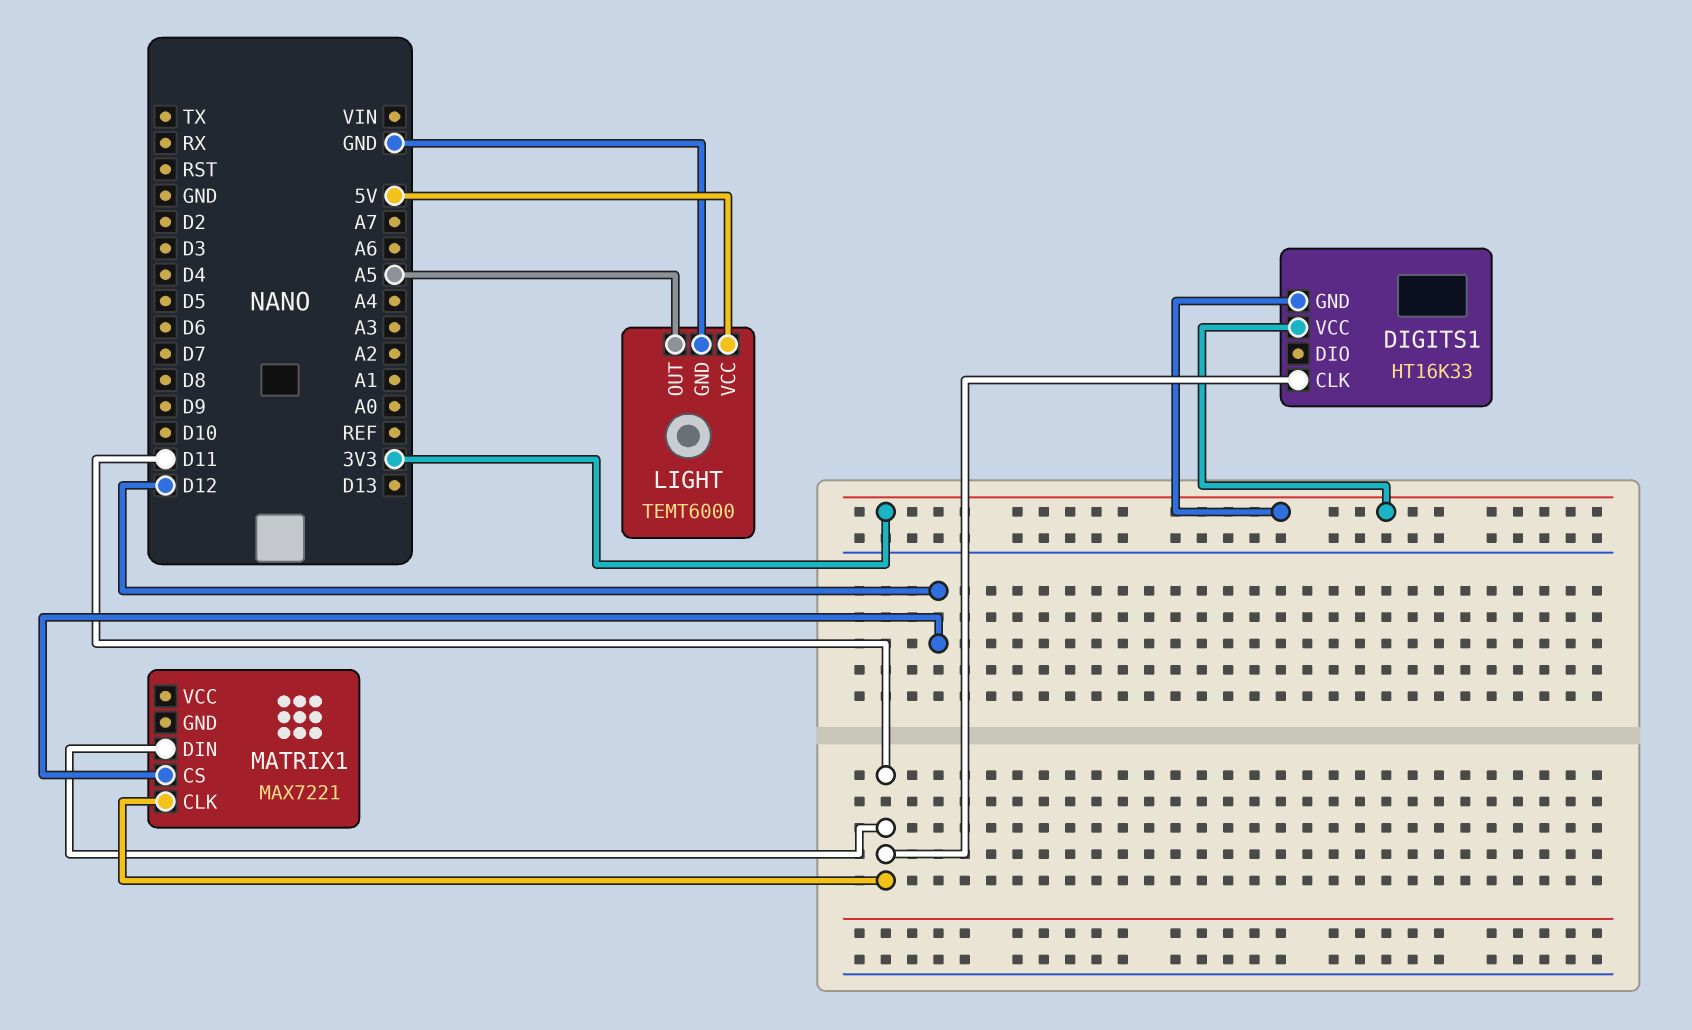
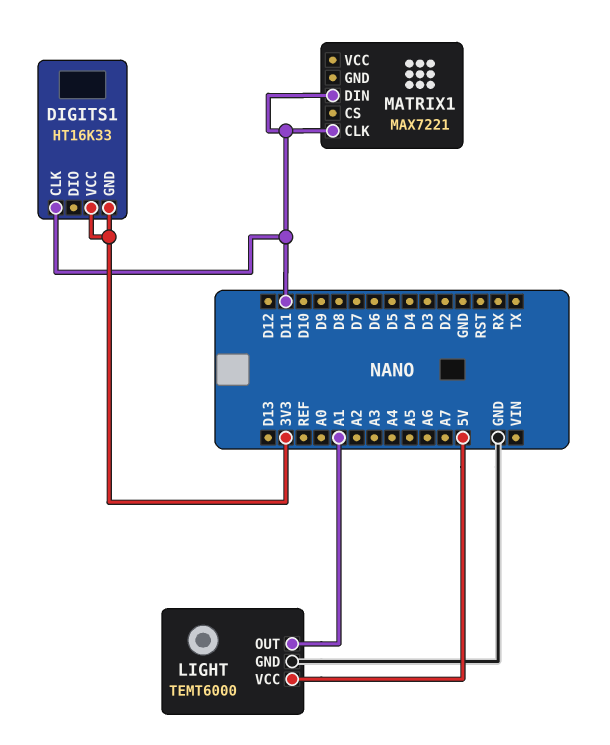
LIGHT pin OUT: A5 -> A1
MATRIX1 pin CS: D12 -> none

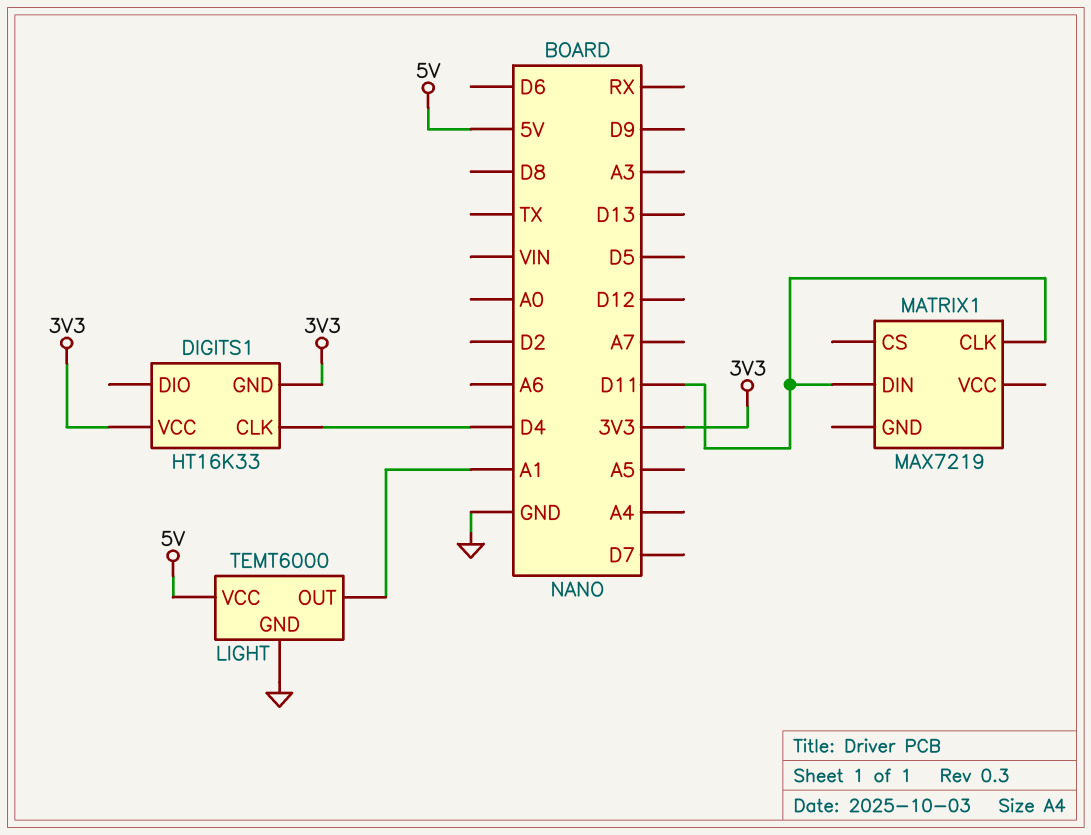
DIGITS1 pin CLK: D11 -> D4
MATRIX1: MAX7221 -> MAX7219

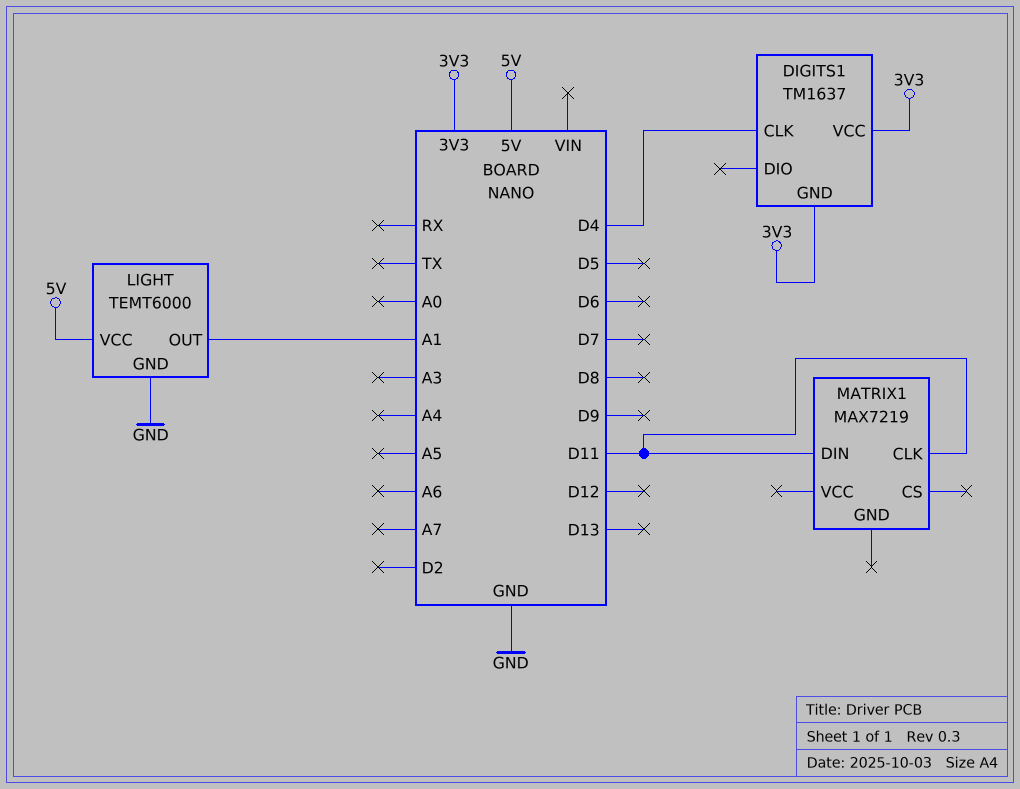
DIGITS1: HT16K33 -> TM1637

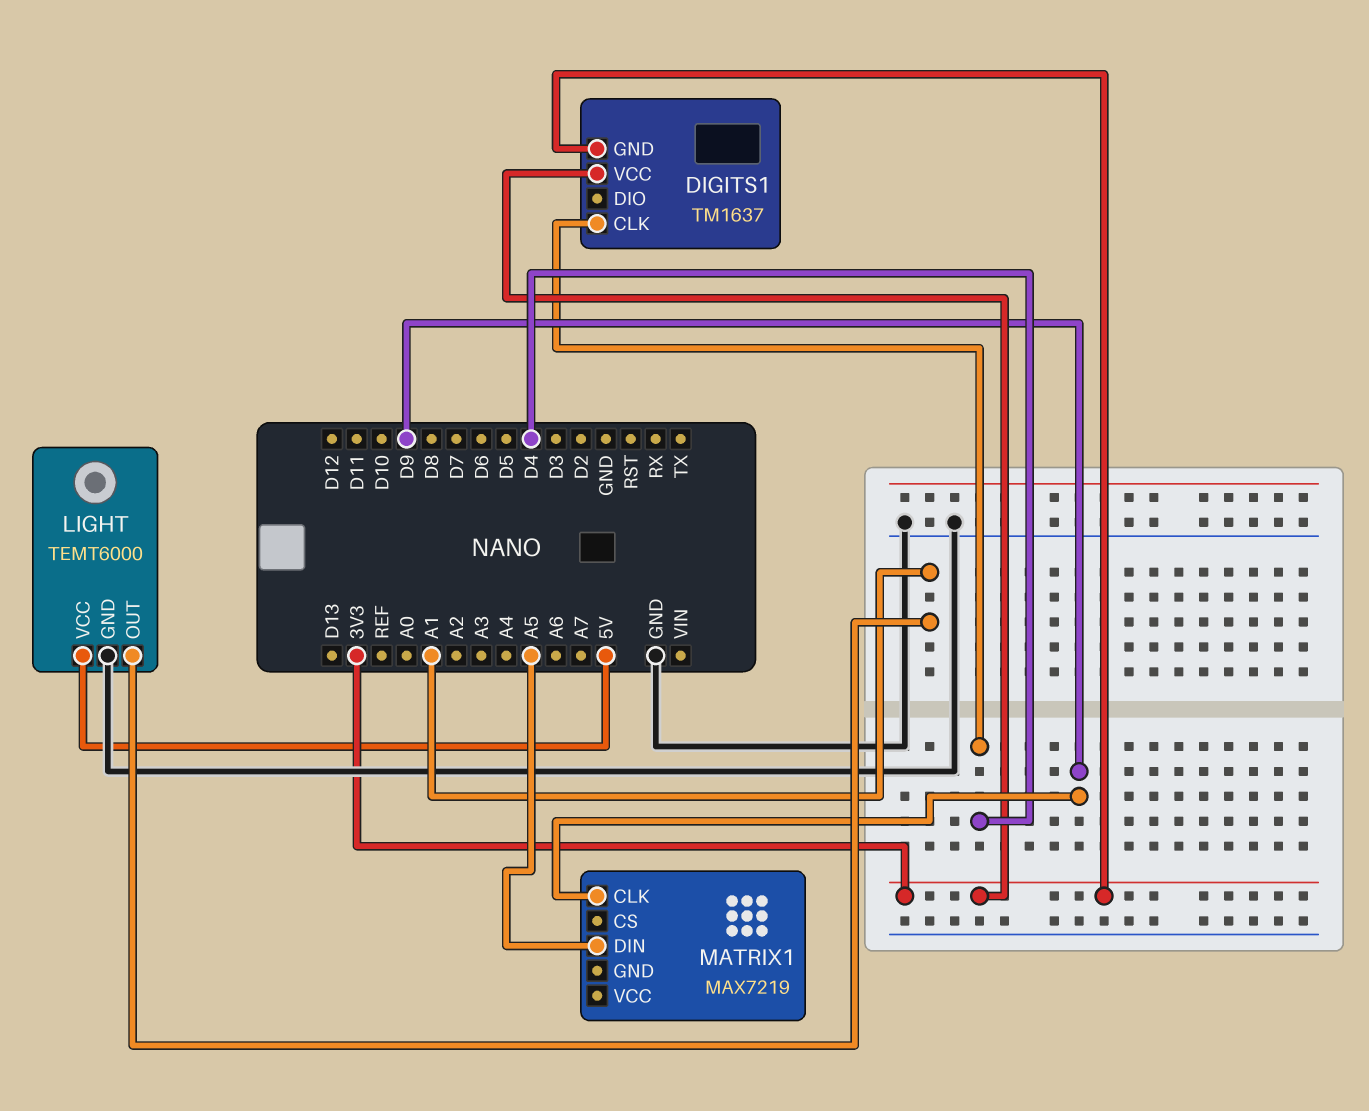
MATRIX1 pin CLK: D11 -> D9
MATRIX1 pin DIN: D11 -> A5

